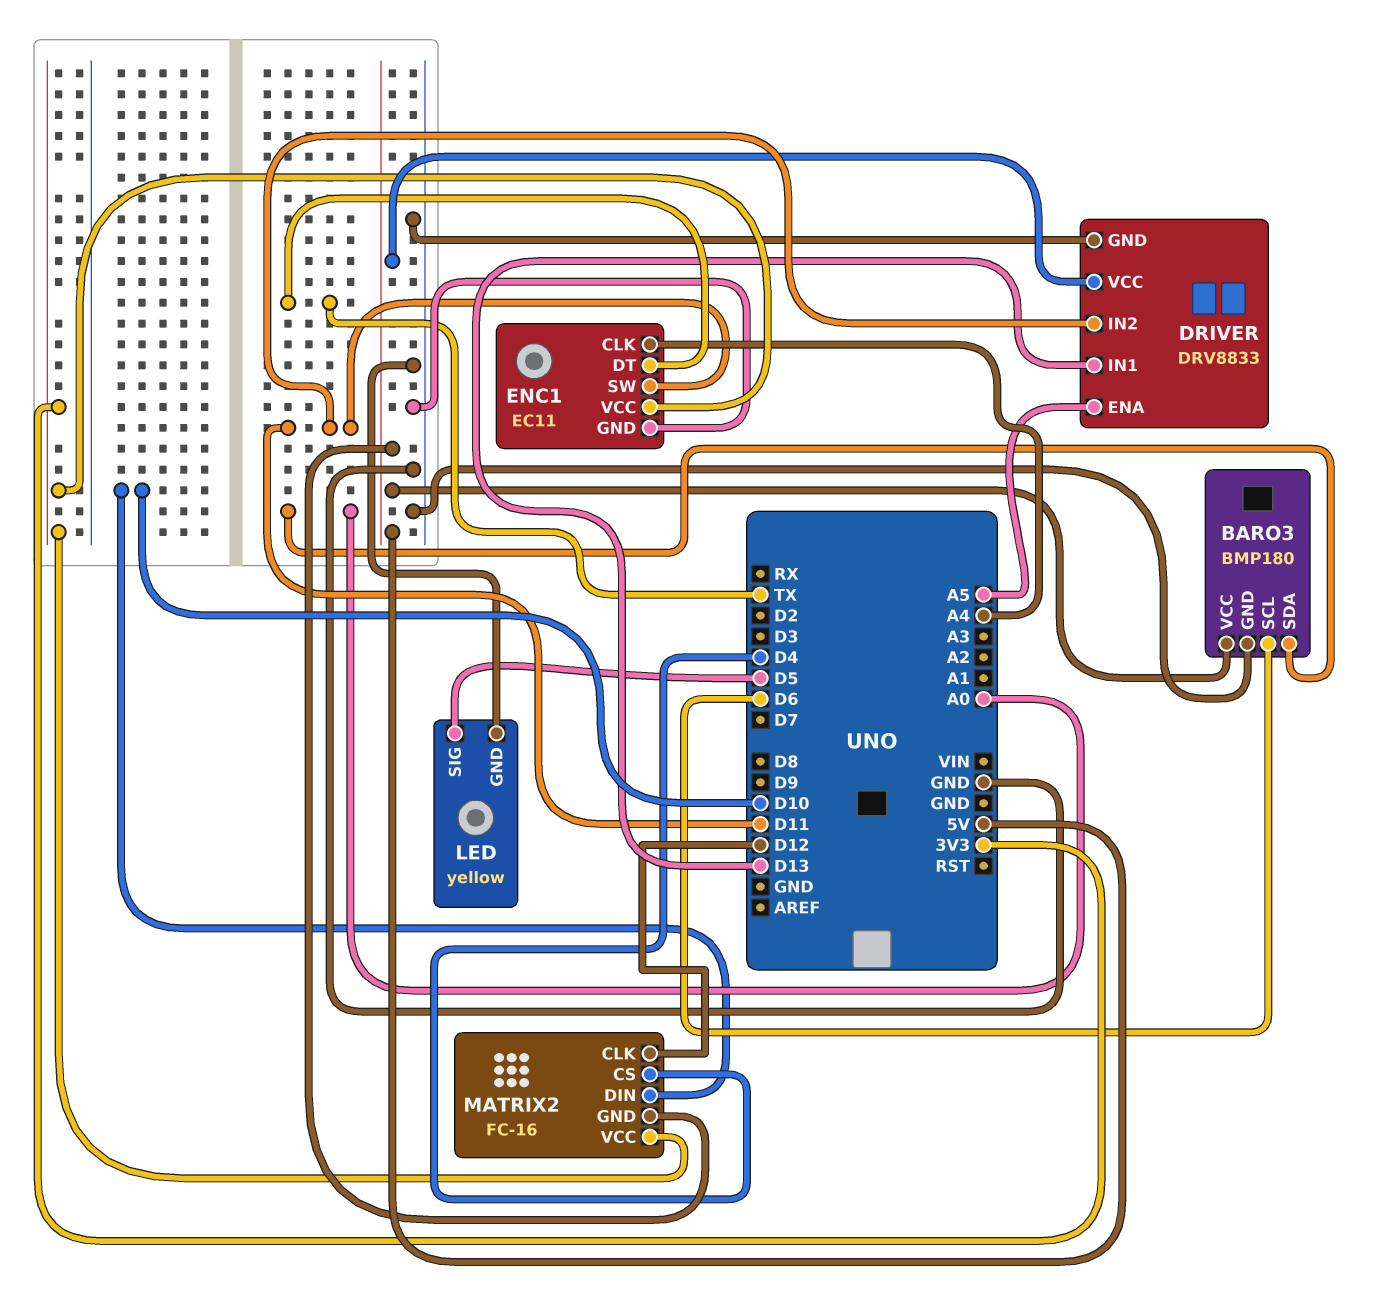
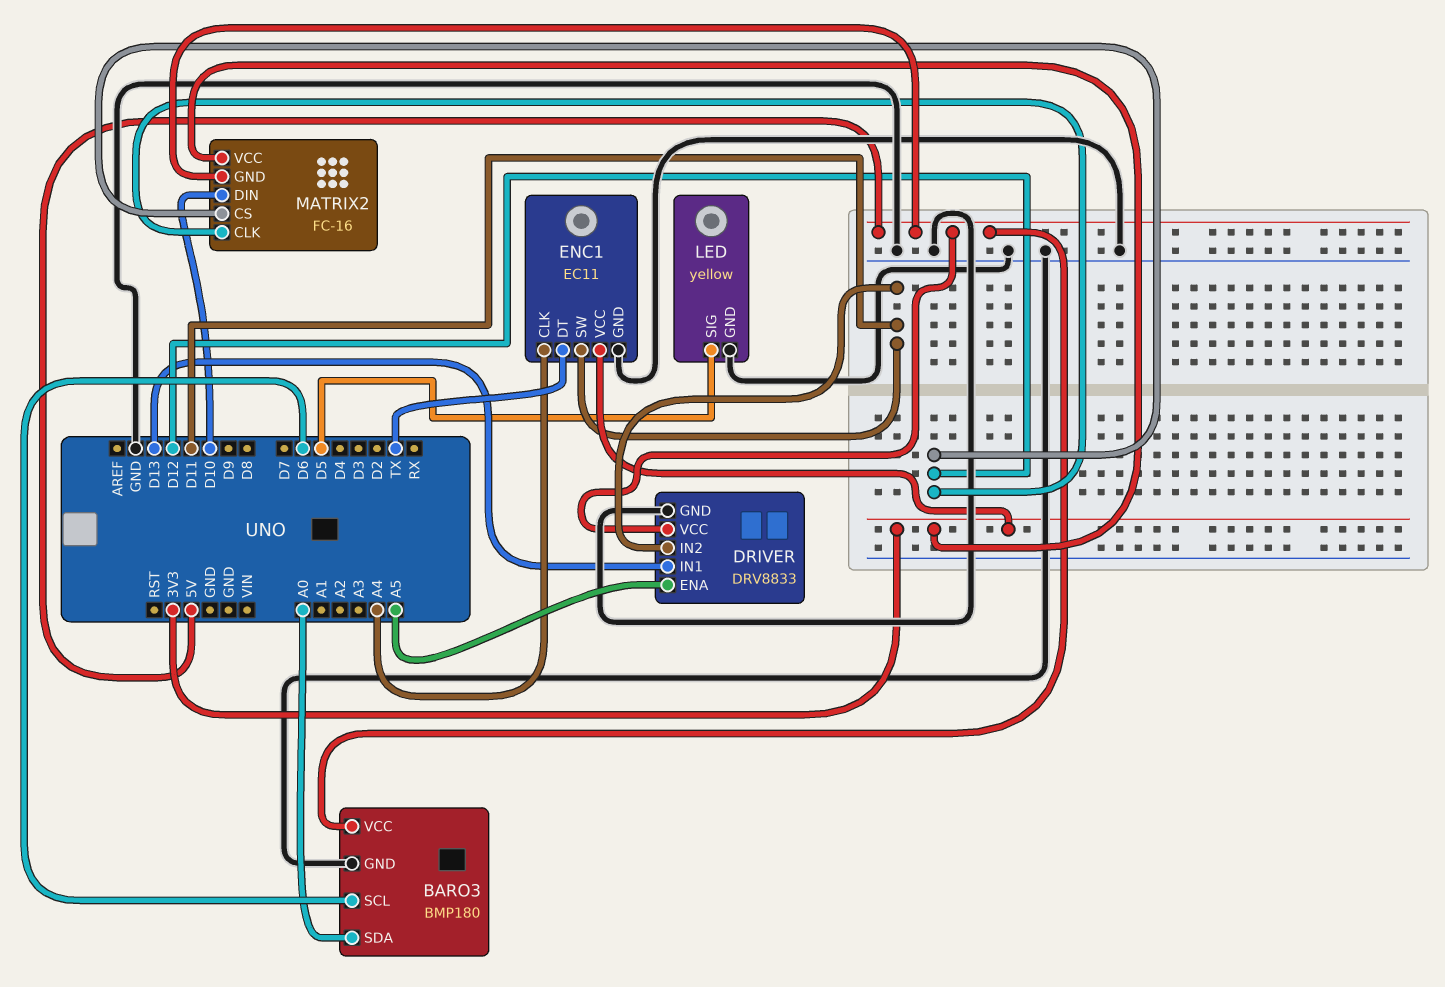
MATRIX2 pin CS: D4 -> D12

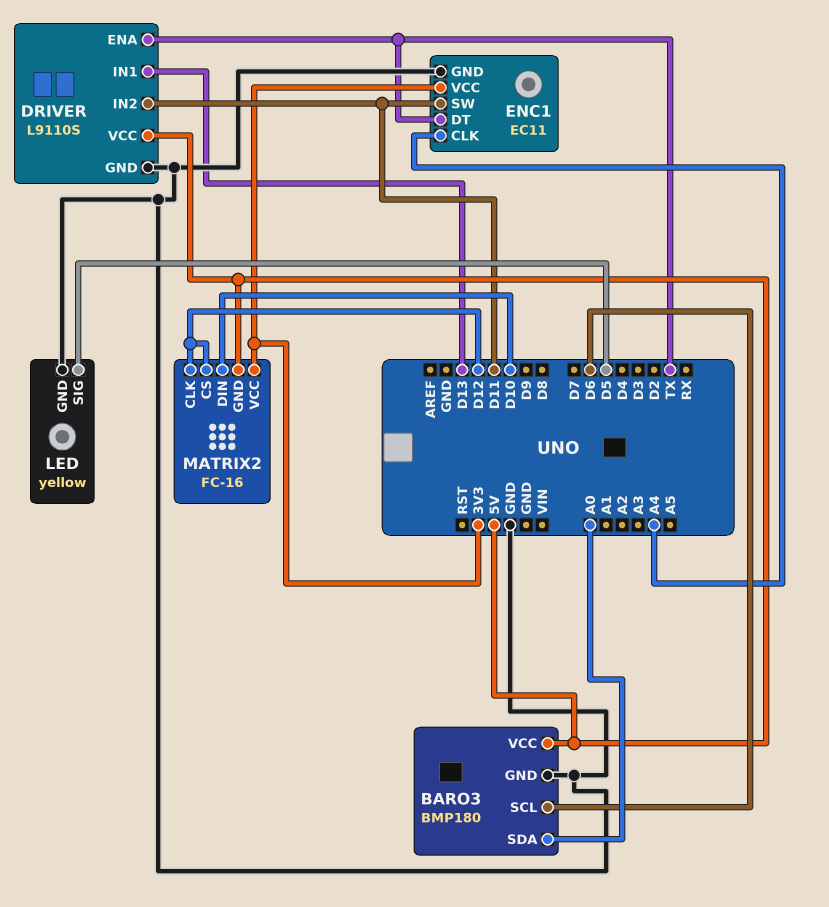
DRIVER: DRV8833 -> L9110S
DRIVER pin ENA: A5 -> TX

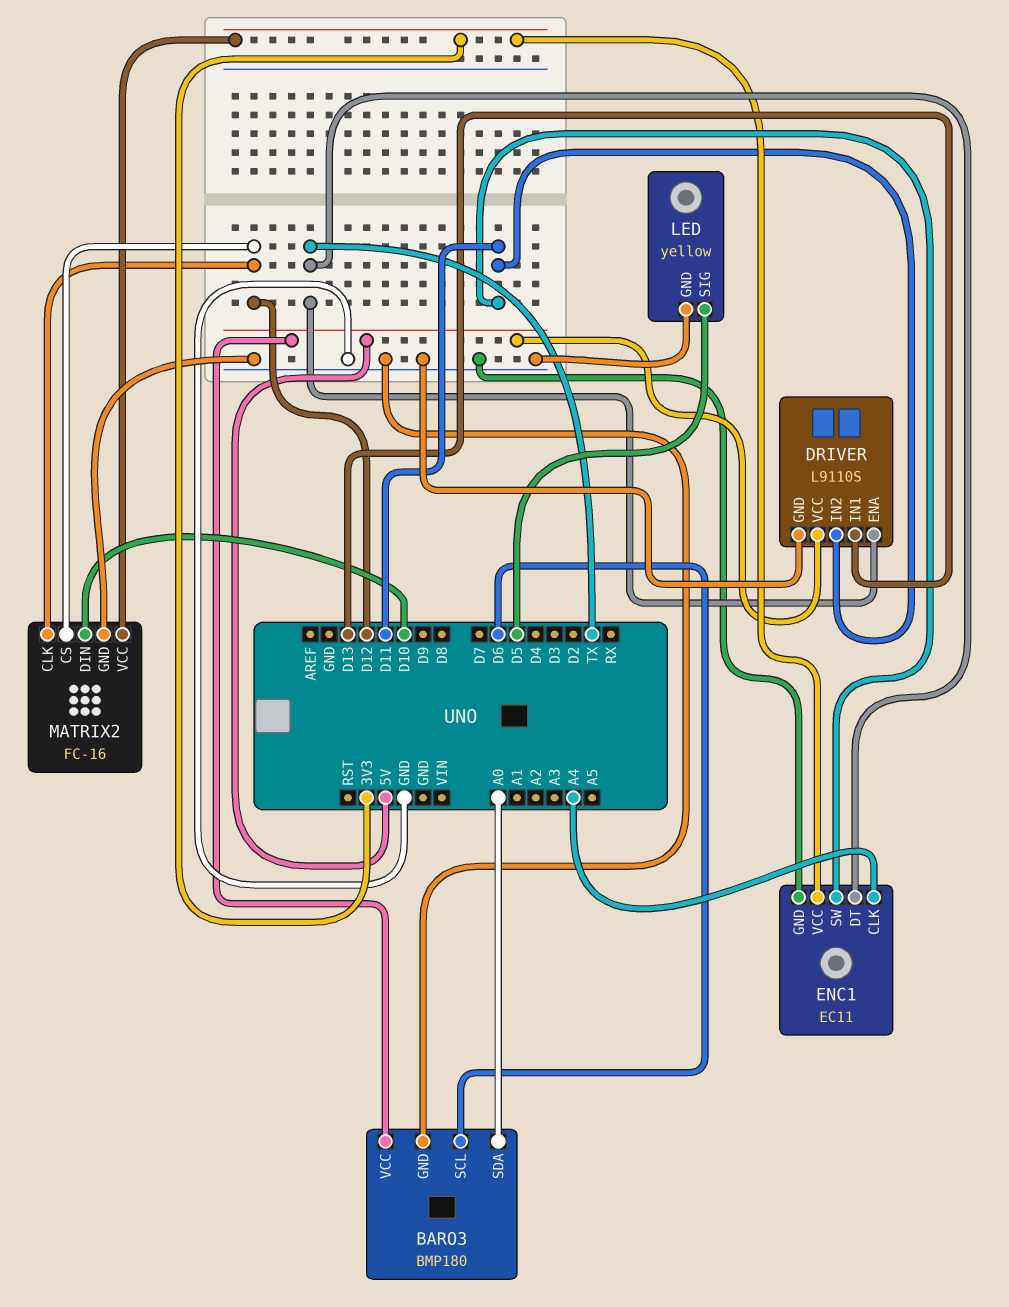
MATRIX2 pin GND: 5V -> GND

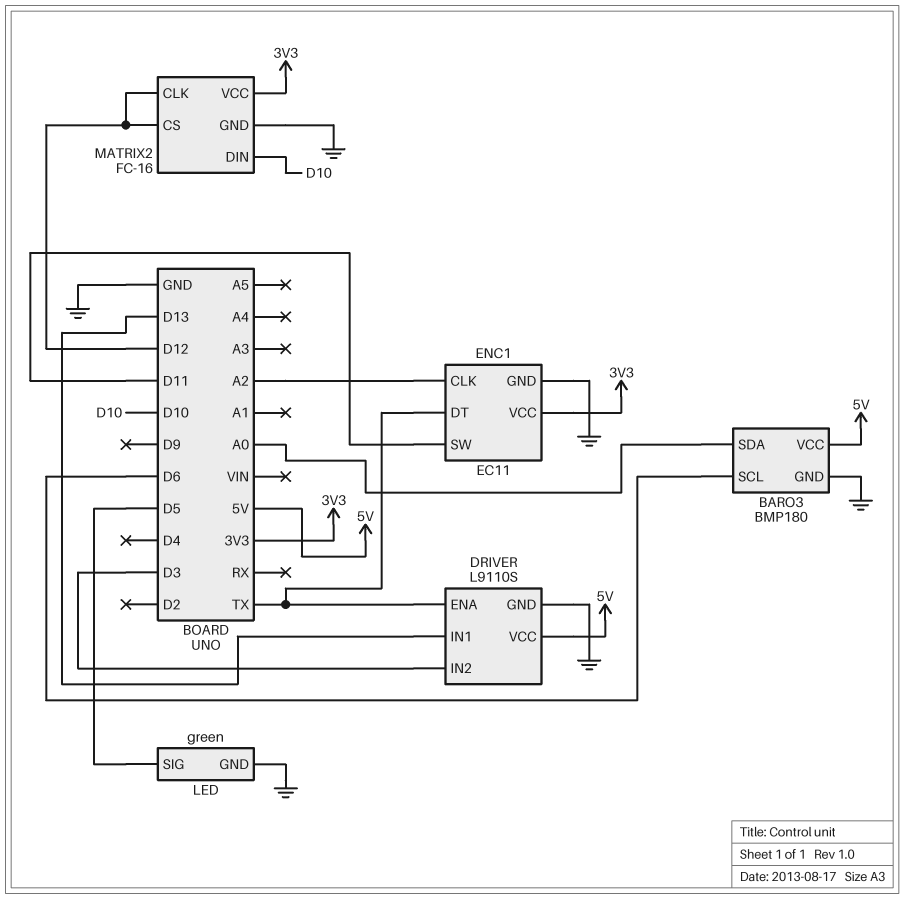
DRIVER pin IN2: D11 -> D3
ENC1 pin CLK: A4 -> A2
LED: yellow -> green

